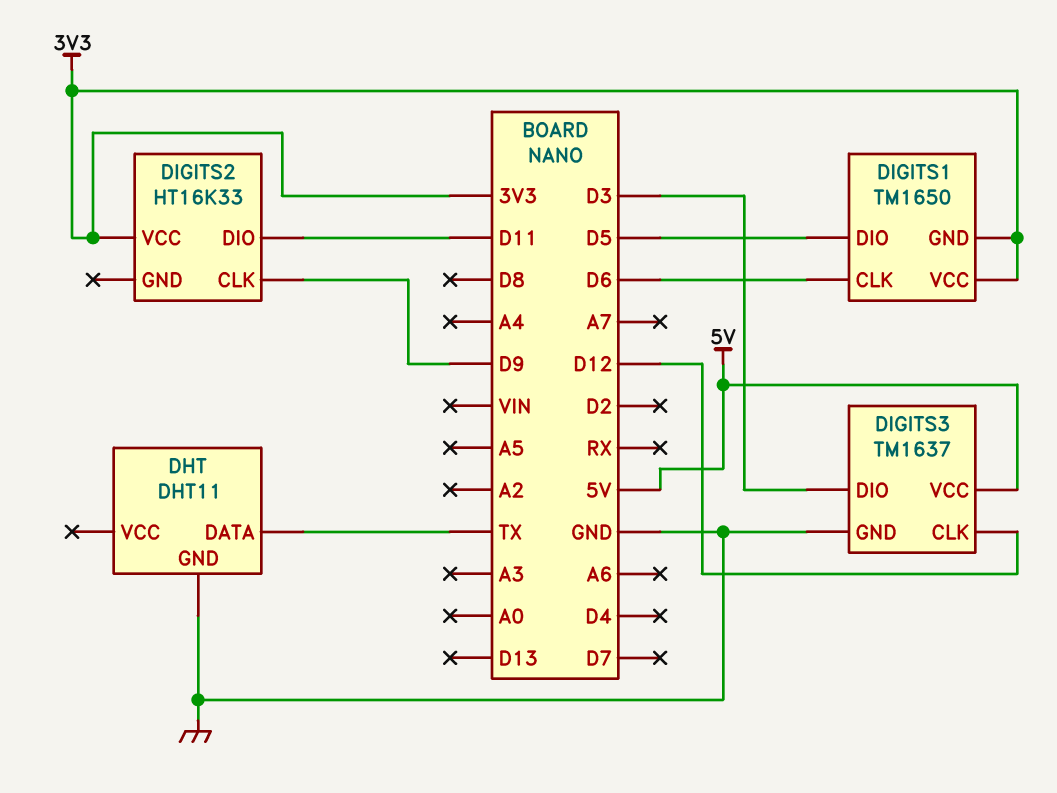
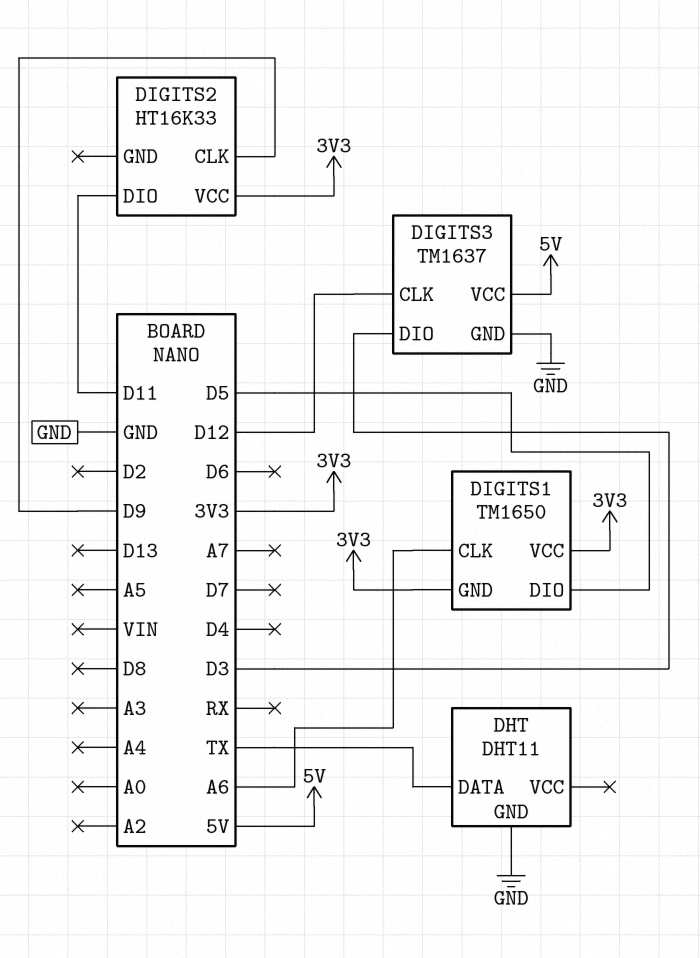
DIGITS1 pin CLK: D6 -> A6

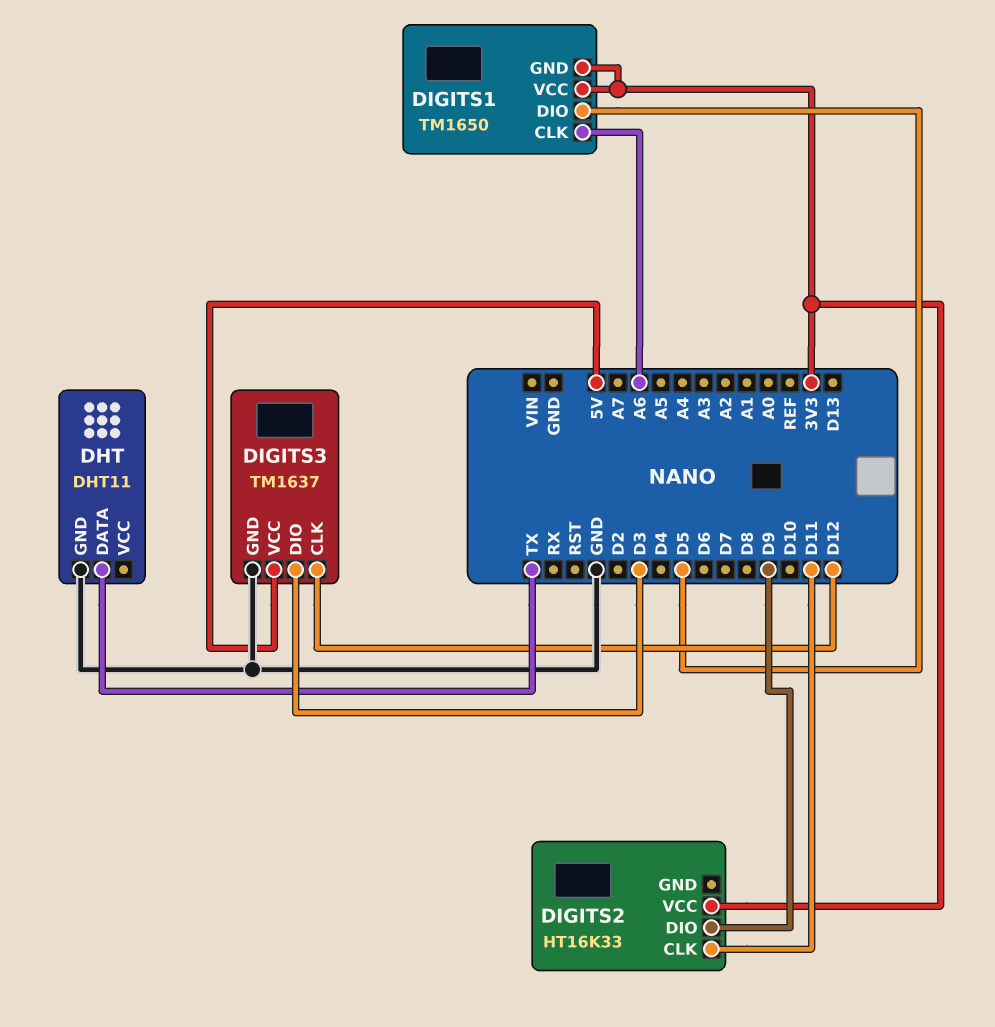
DIGITS2 pin CLK: D9 -> D11
DIGITS2 pin DIO: D11 -> D9

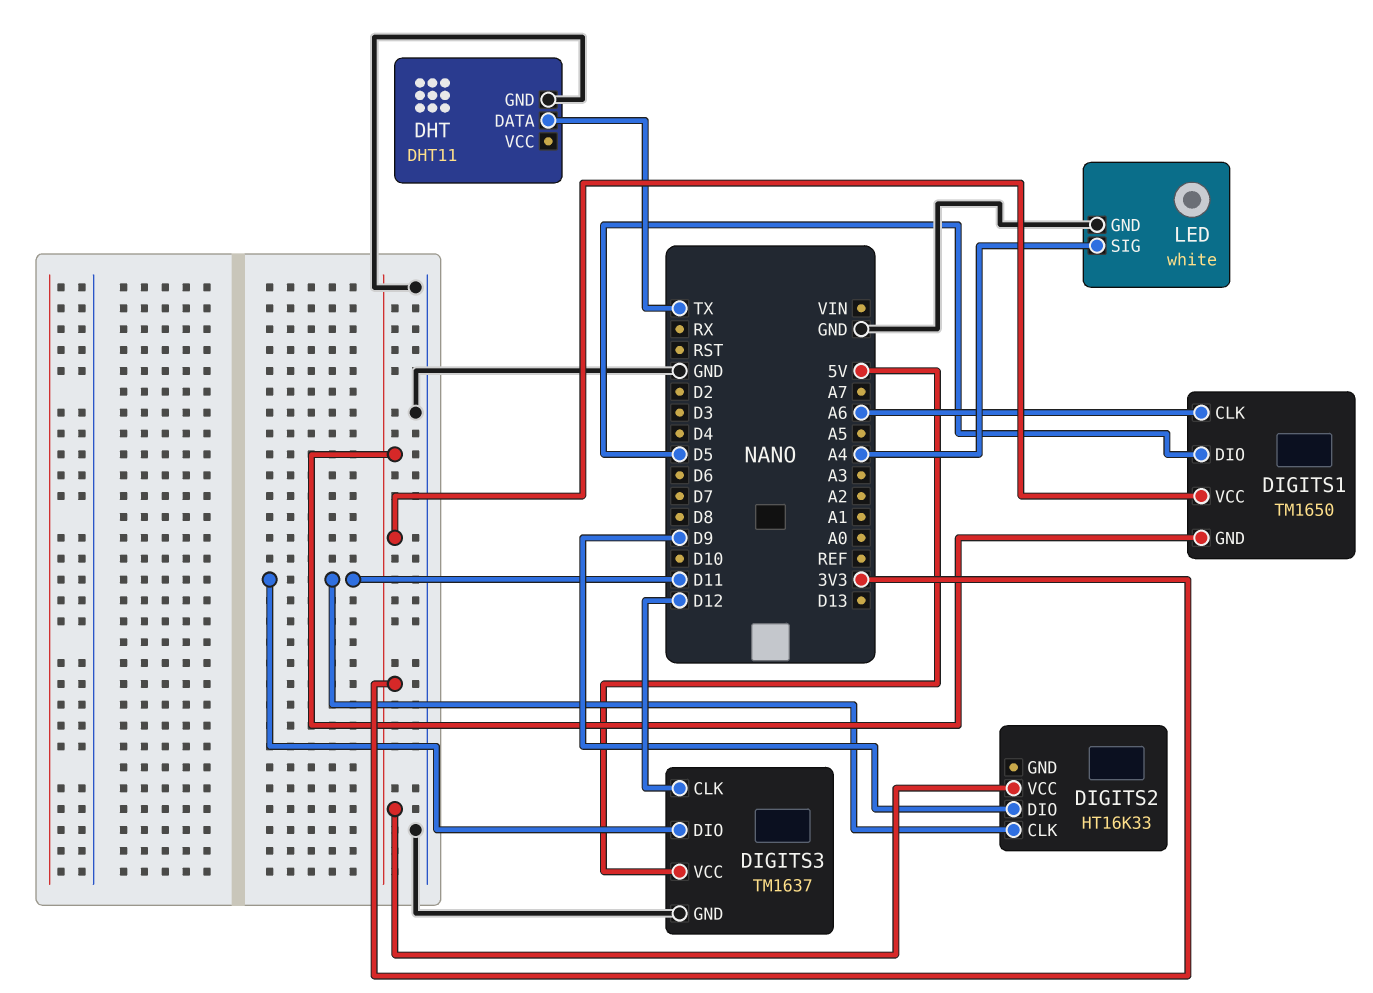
DIGITS3 pin DIO: D3 -> D11
LED: none -> white
LED pin GND: none -> GND
LED pin SIG: none -> A4

